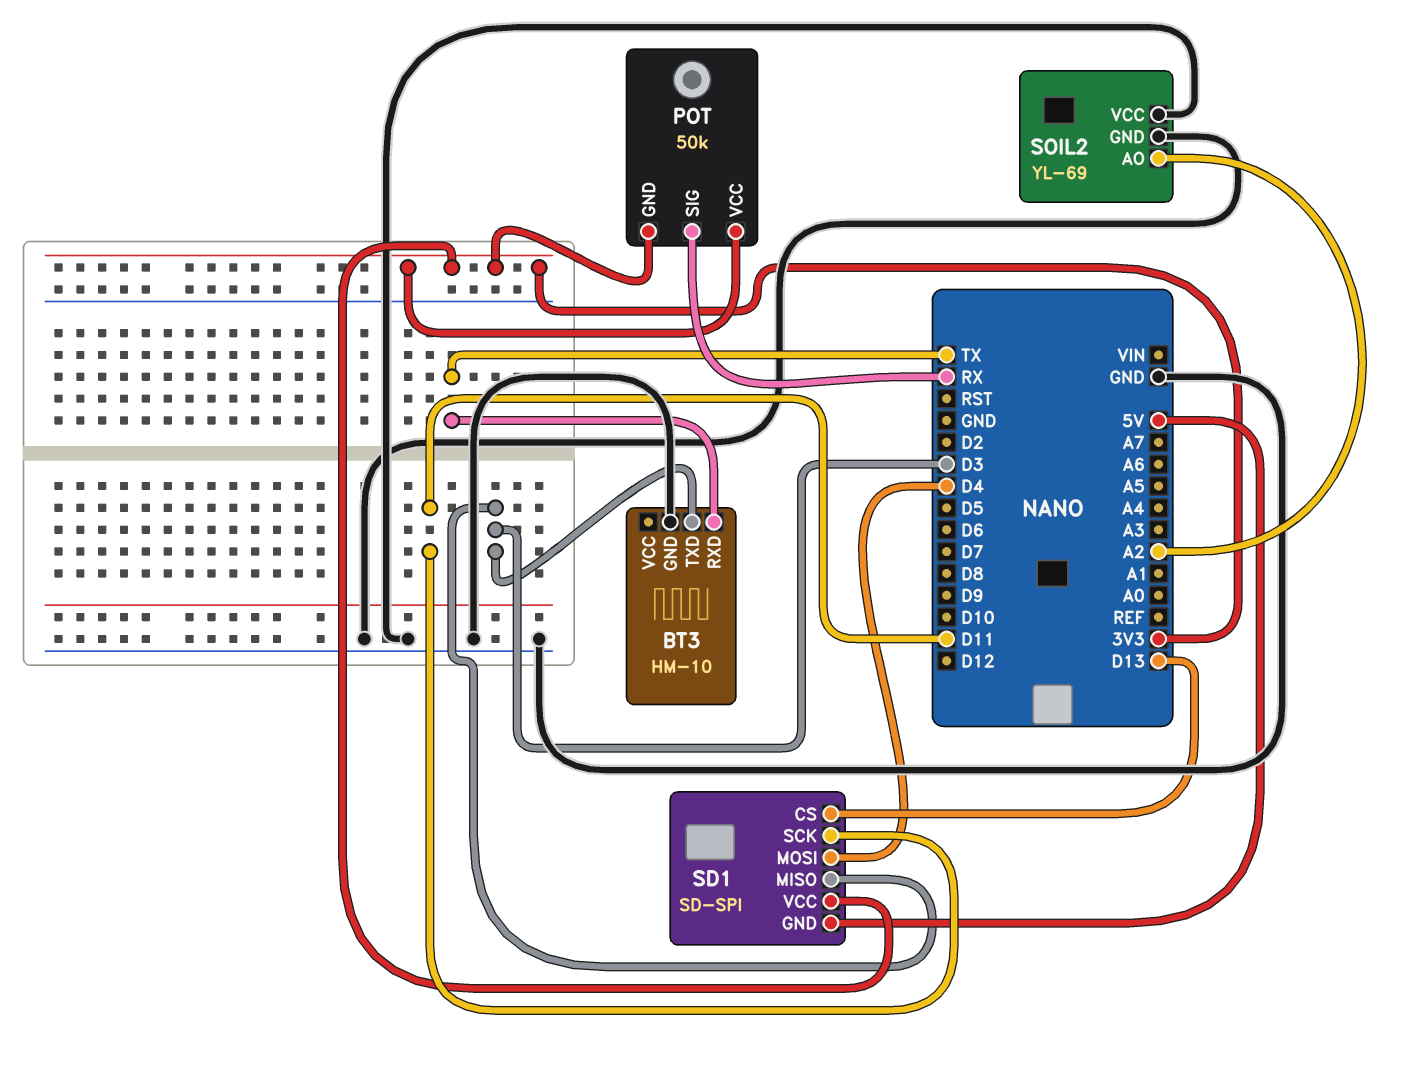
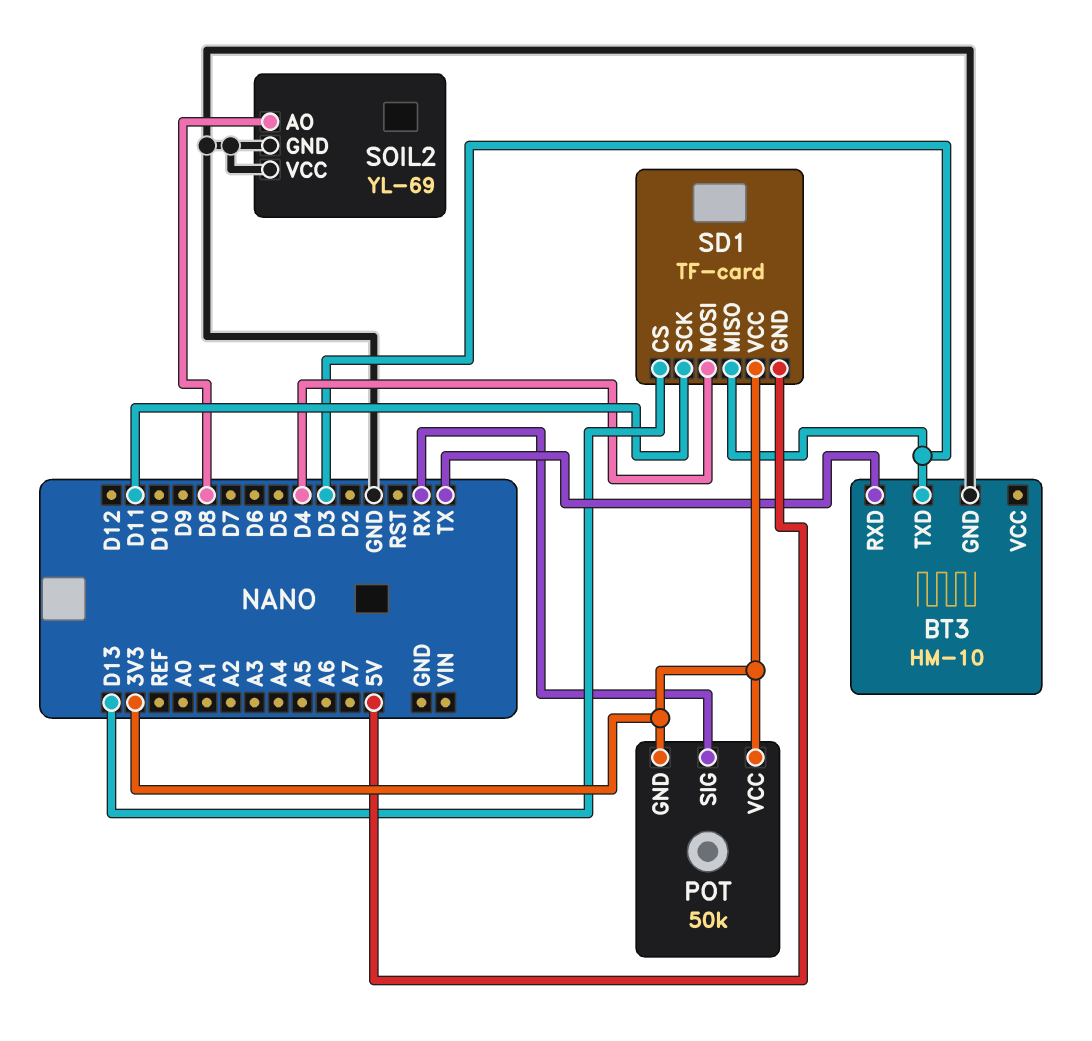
SD1: SD-SPI -> TF-card
SOIL2 pin AO: A2 -> D8

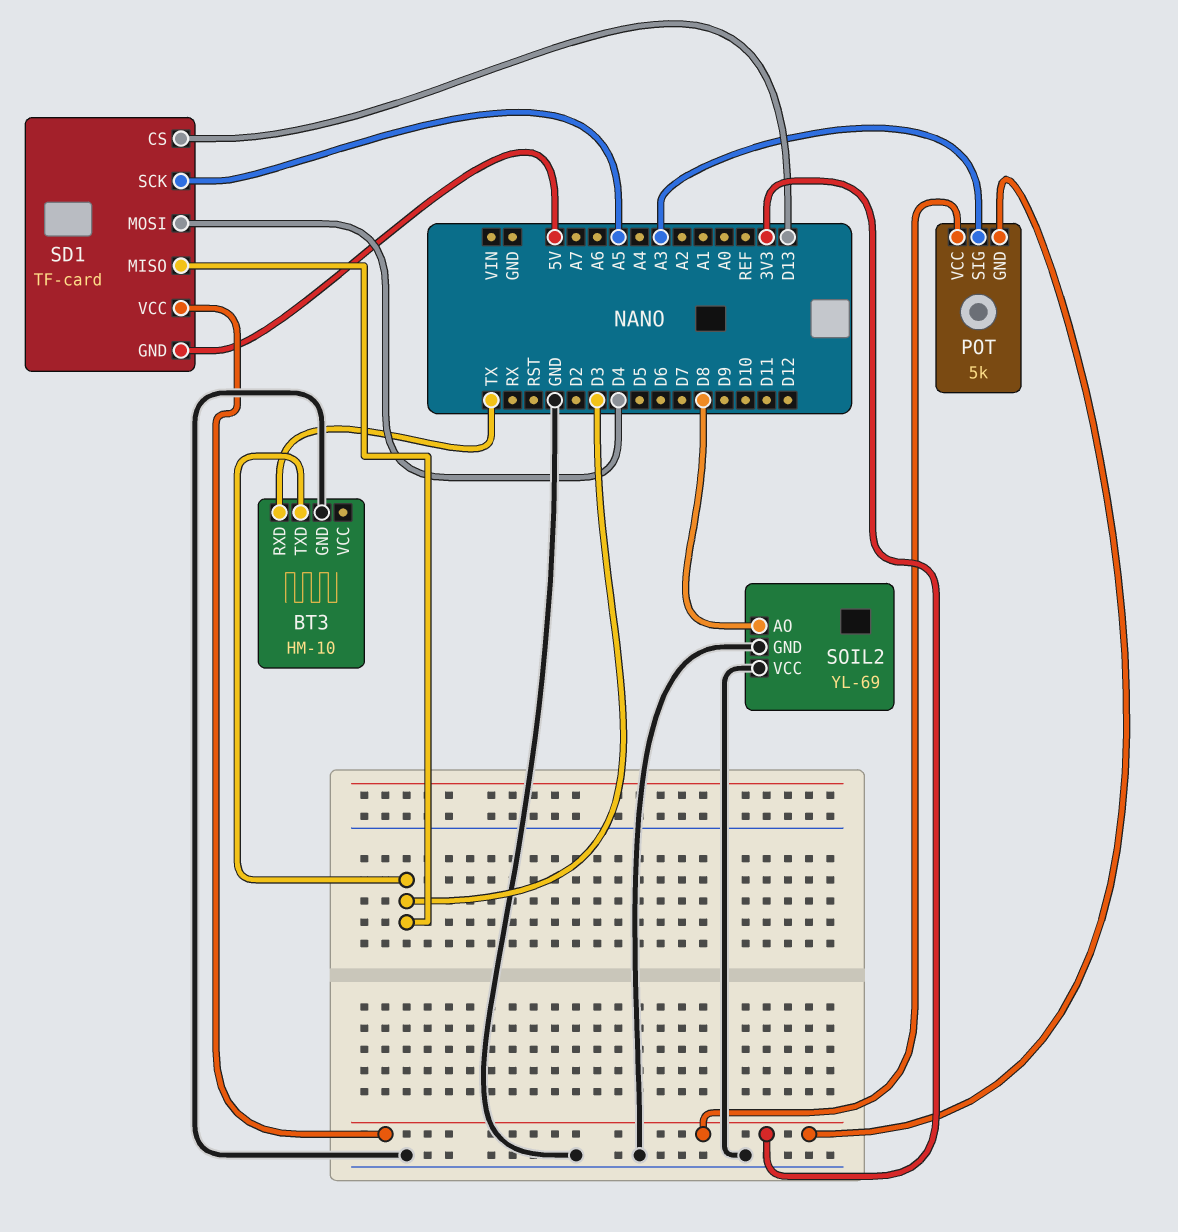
POT: 50k -> 5k
POT pin SIG: RX -> A3
SD1 pin SCK: D11 -> A5

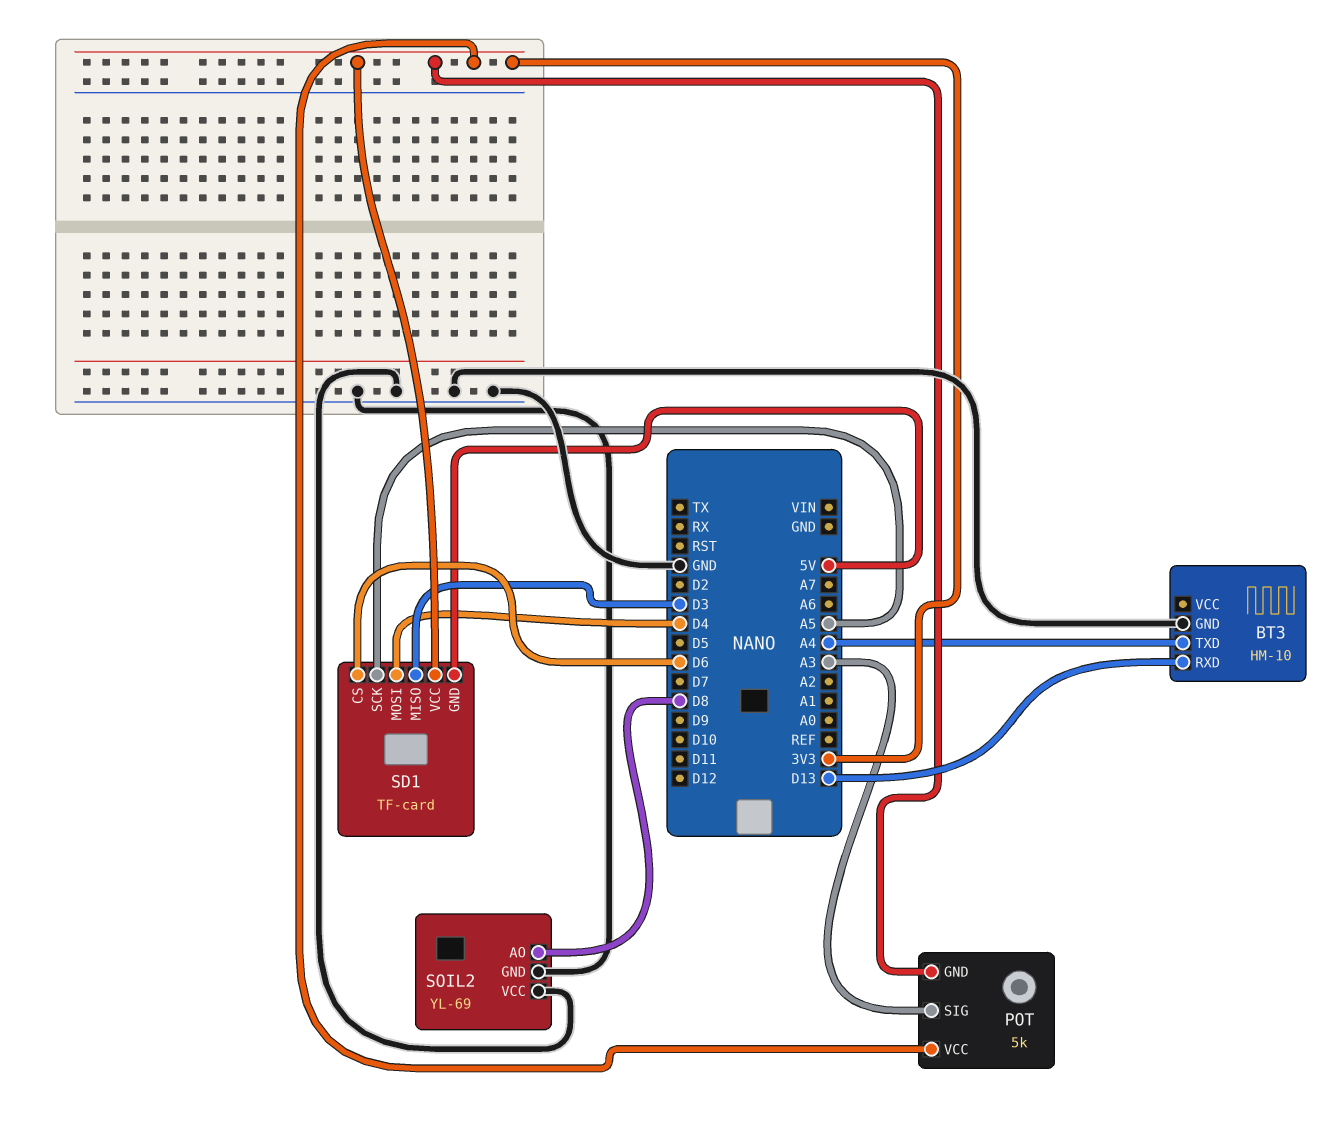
BT3 pin RXD: TX -> D13
BT3 pin TXD: D3 -> A4
SD1 pin CS: D13 -> D6

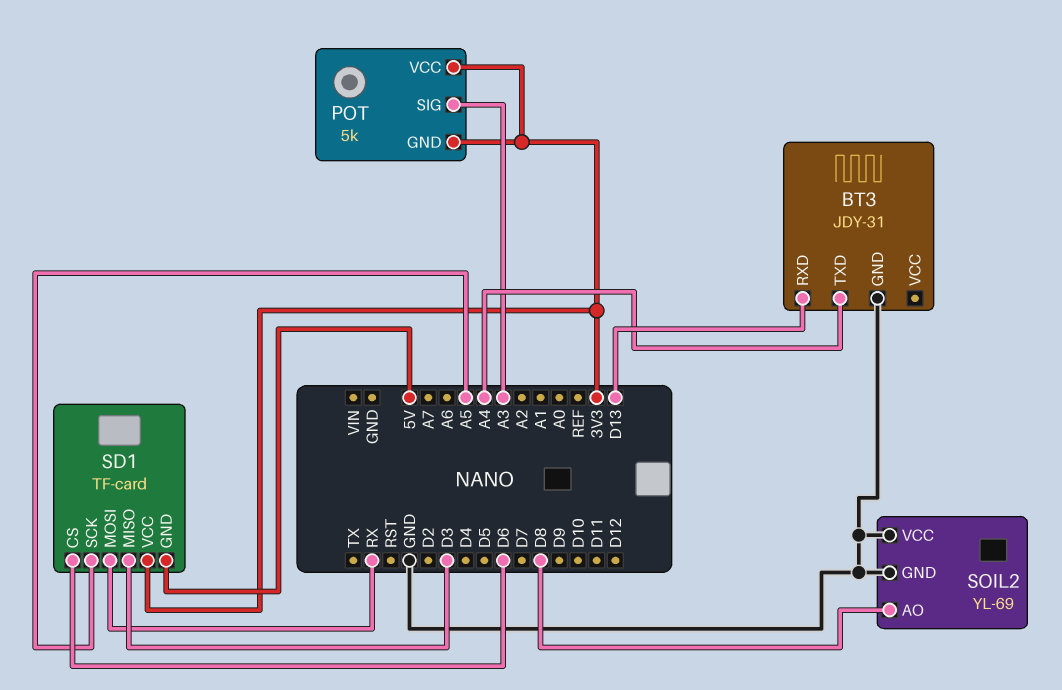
BT3: HM-10 -> JDY-31
SD1 pin MOSI: D4 -> RX

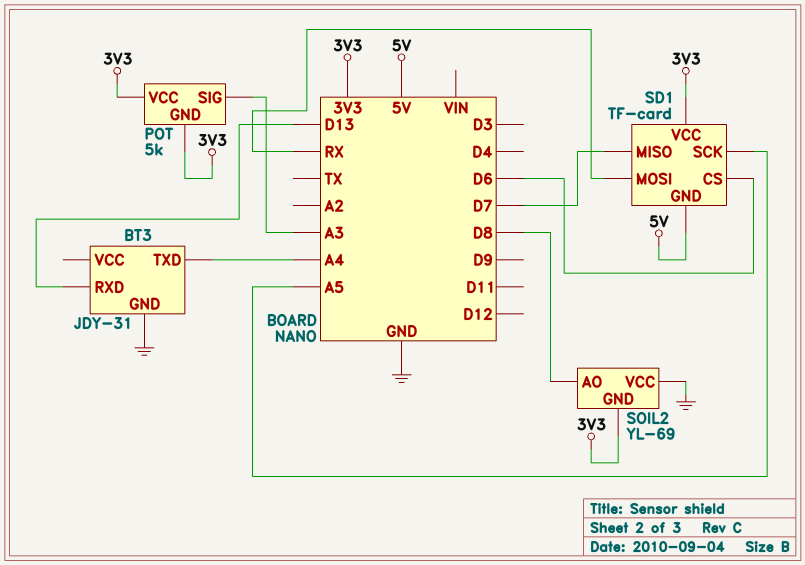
SD1 pin MISO: D3 -> D7
SOIL2 pin GND: GND -> 3V3

